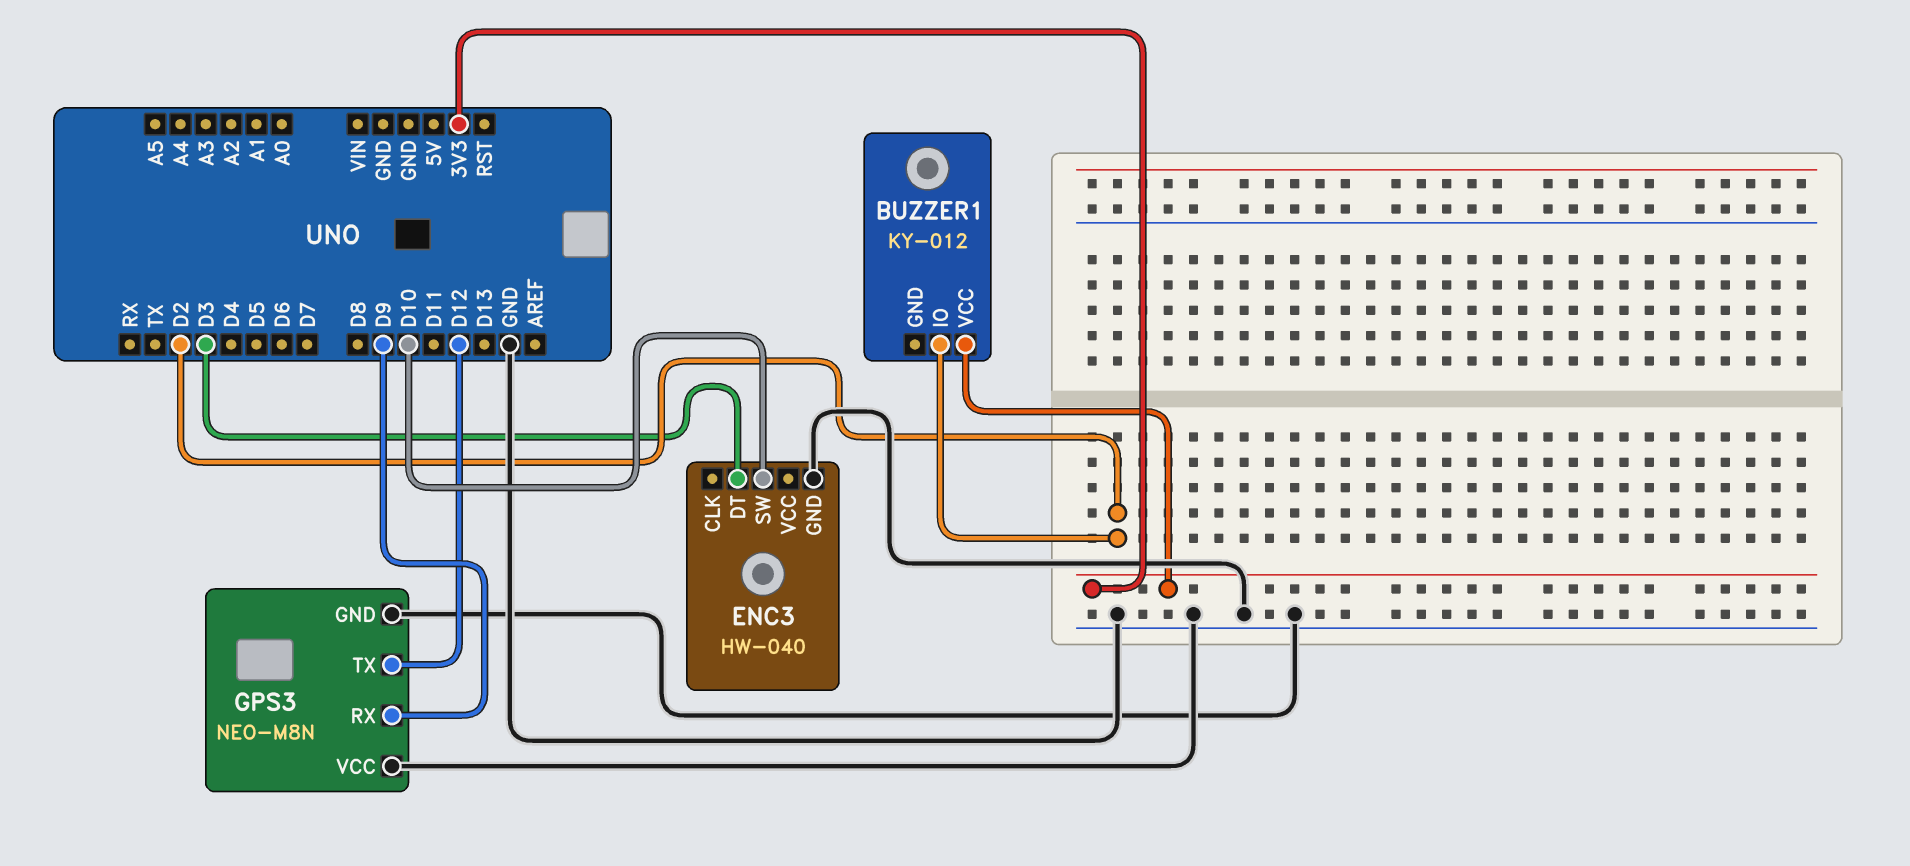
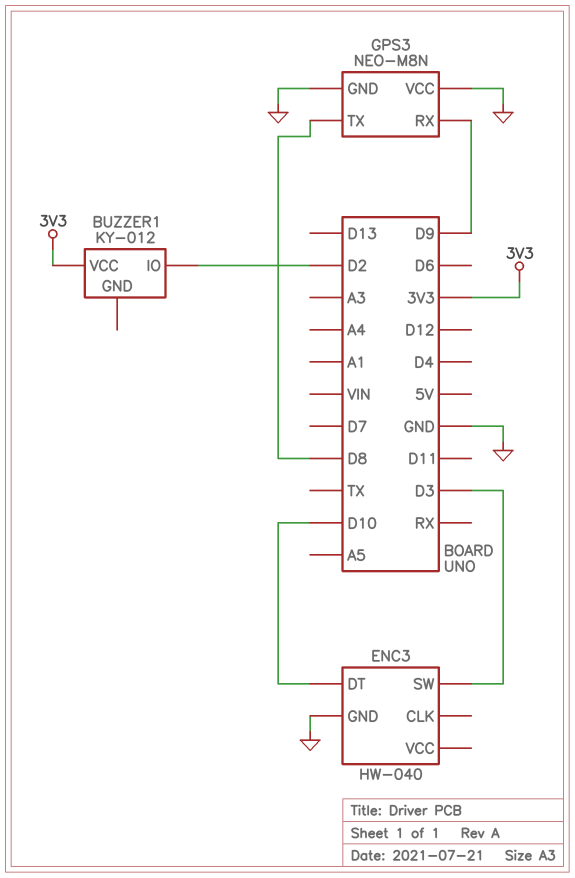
ENC3 pin DT: D3 -> D10
ENC3 pin SW: D10 -> D3
GPS3 pin TX: D12 -> D8

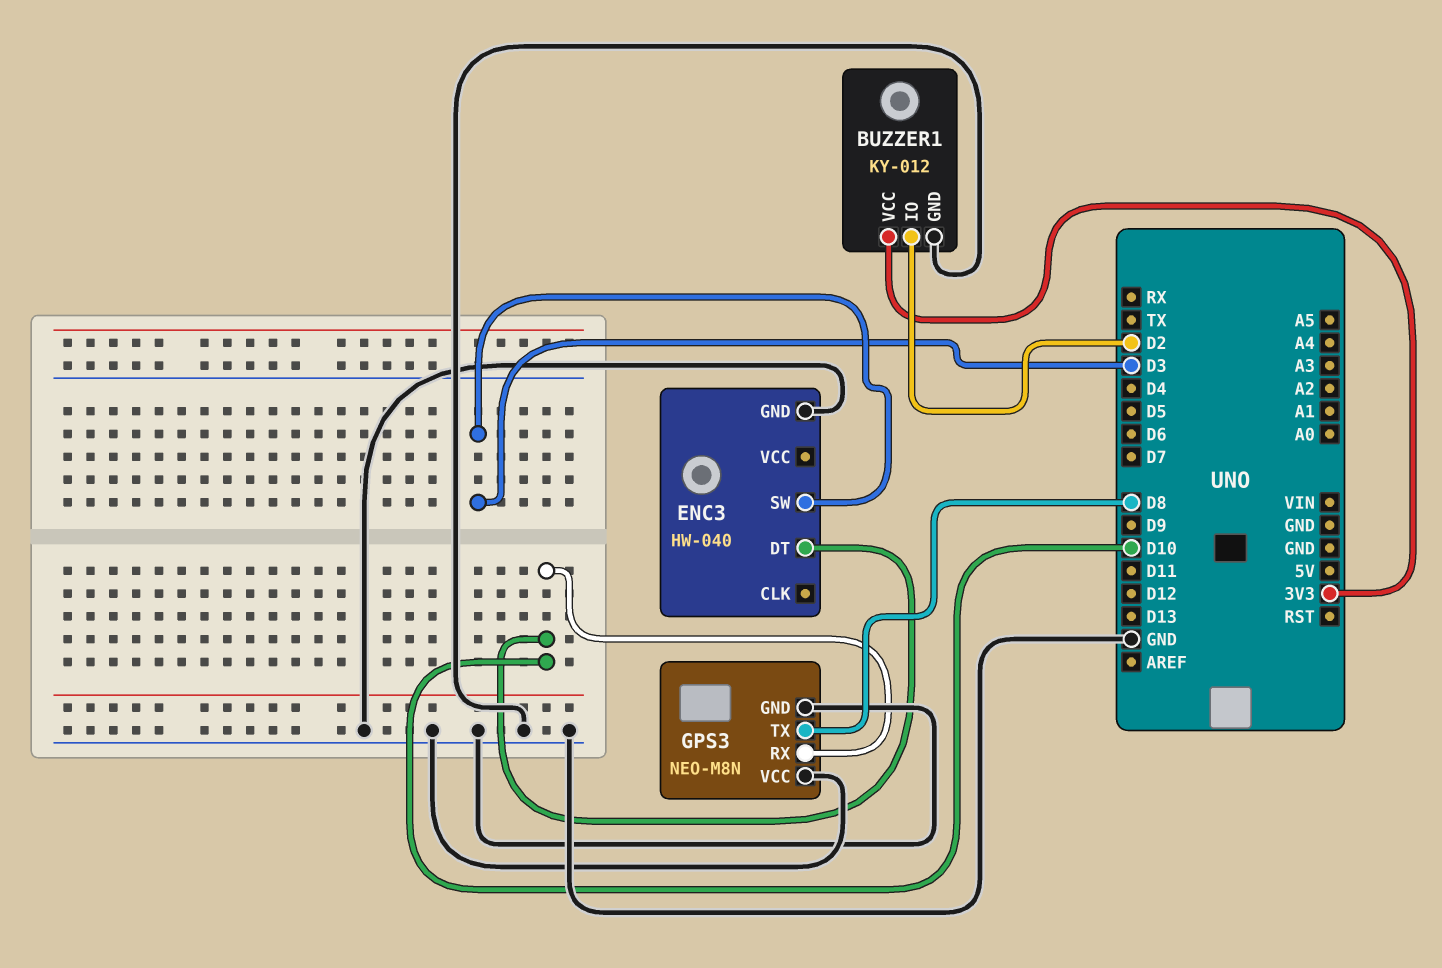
BUZZER1 pin GND: none -> GND
GPS3 pin RX: D9 -> D10

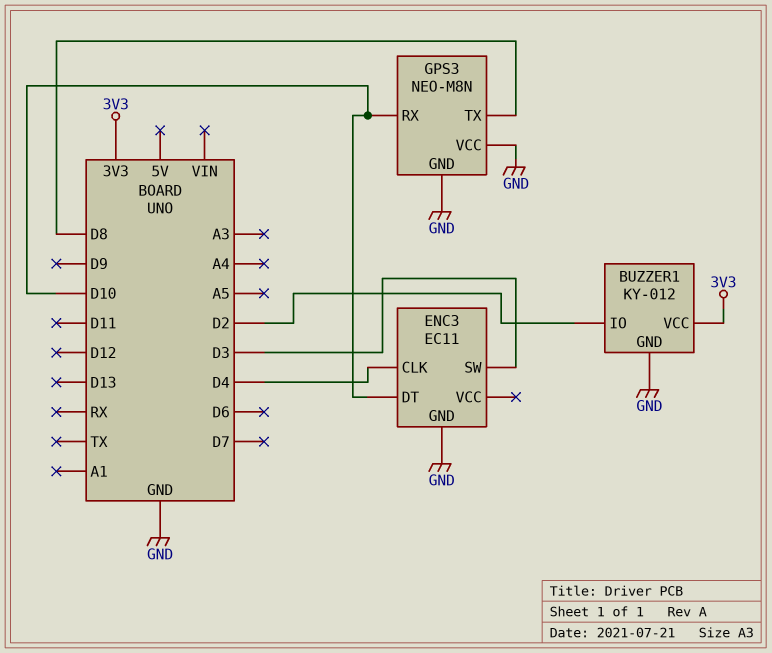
ENC3: HW-040 -> EC11
ENC3 pin CLK: none -> D4

